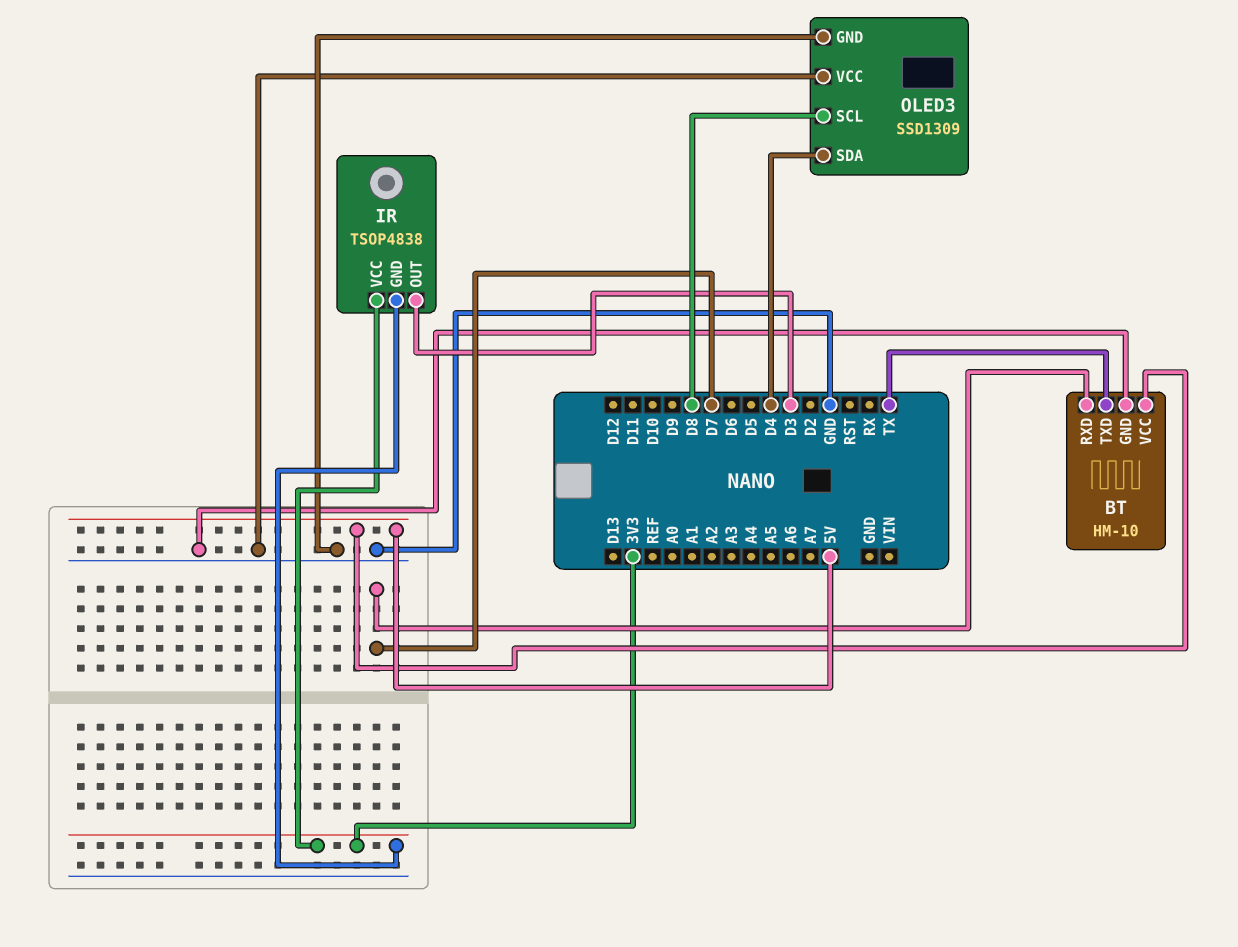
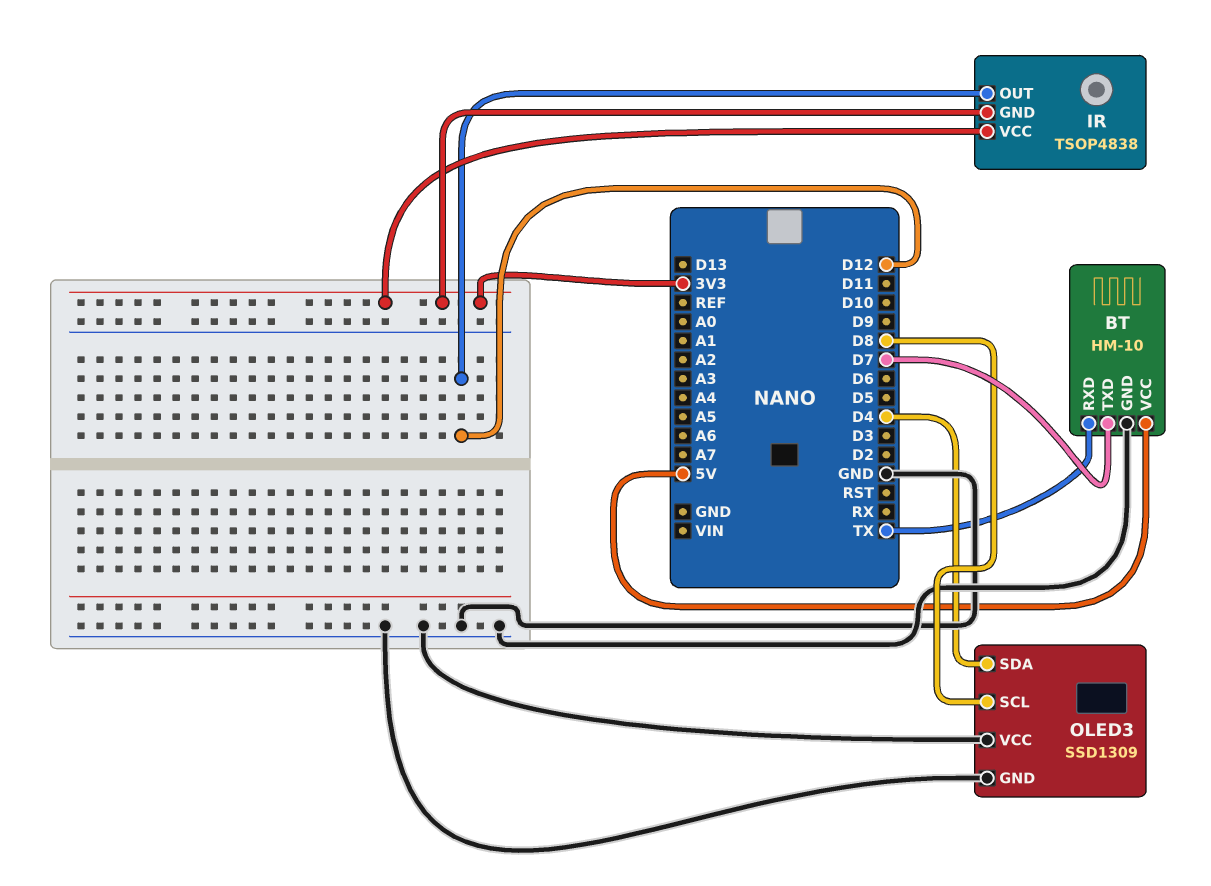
BT pin RXD: D7 -> TX
BT pin TXD: TX -> D7
IR pin OUT: D3 -> D12

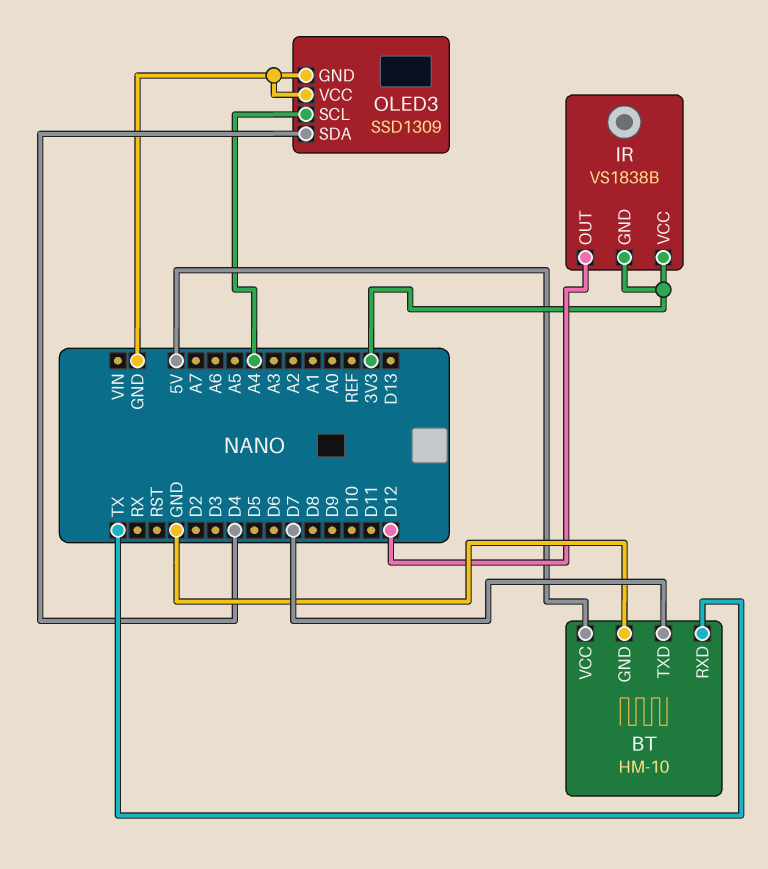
IR: TSOP4838 -> VS1838B
OLED3 pin SCL: D8 -> A4

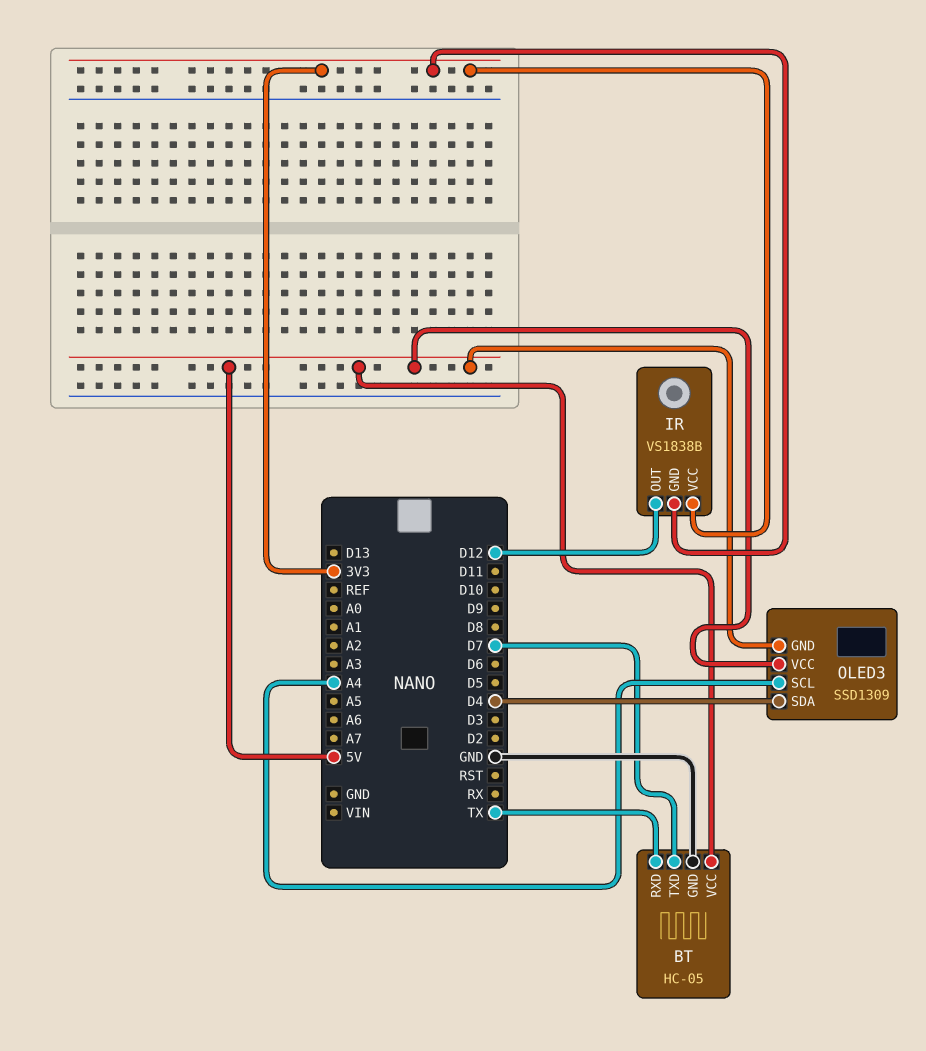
BT: HM-10 -> HC-05
OLED3 pin GND: GND -> 5V
OLED3 pin VCC: GND -> 5V

